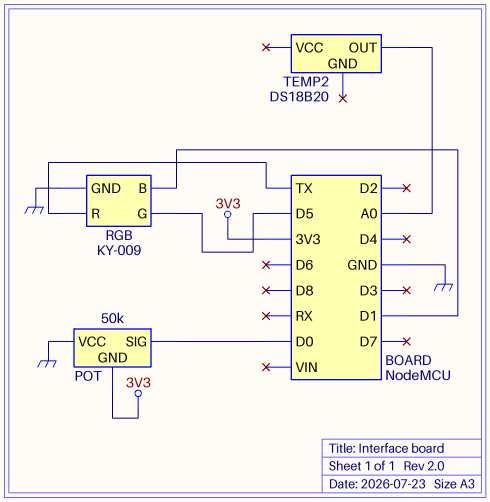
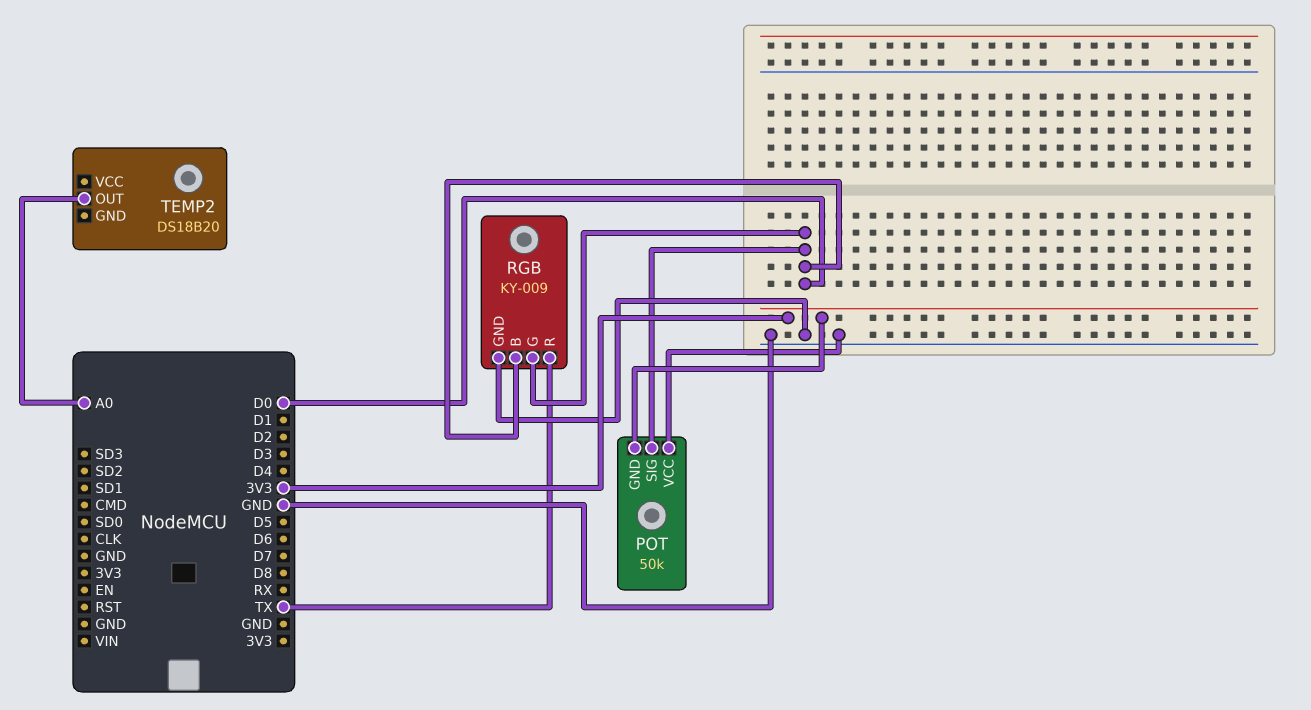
RGB pin B: D1 -> D0
RGB pin G: D5 -> D0

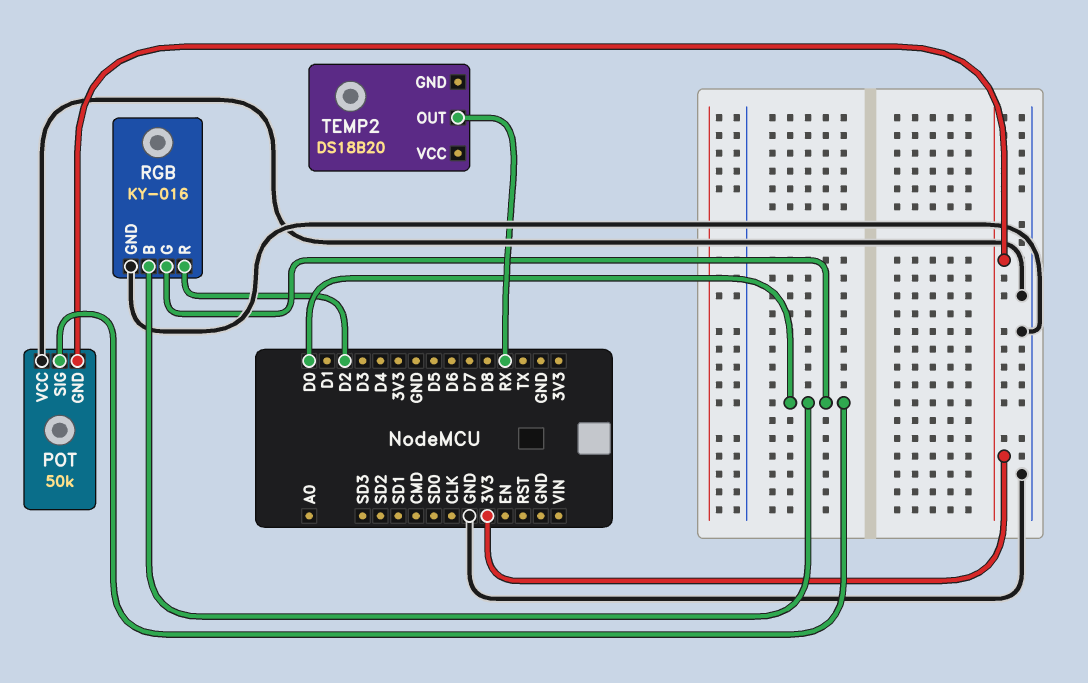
RGB: KY-009 -> KY-016
RGB pin R: TX -> D2
TEMP2 pin OUT: A0 -> RX

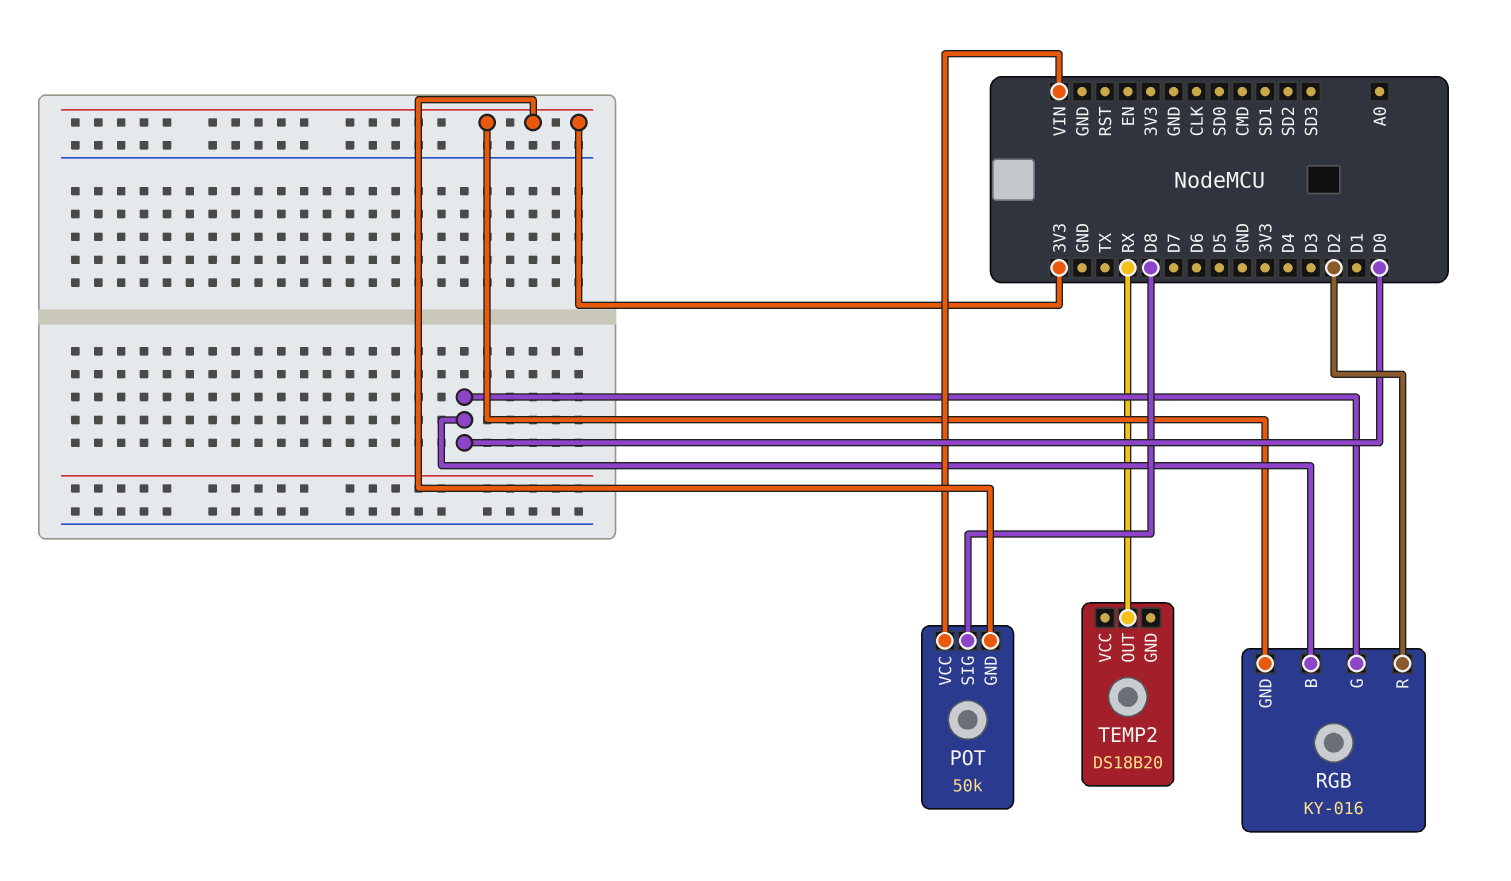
POT pin SIG: D0 -> D8
POT pin VCC: GND -> VIN
RGB pin GND: GND -> 3V3

